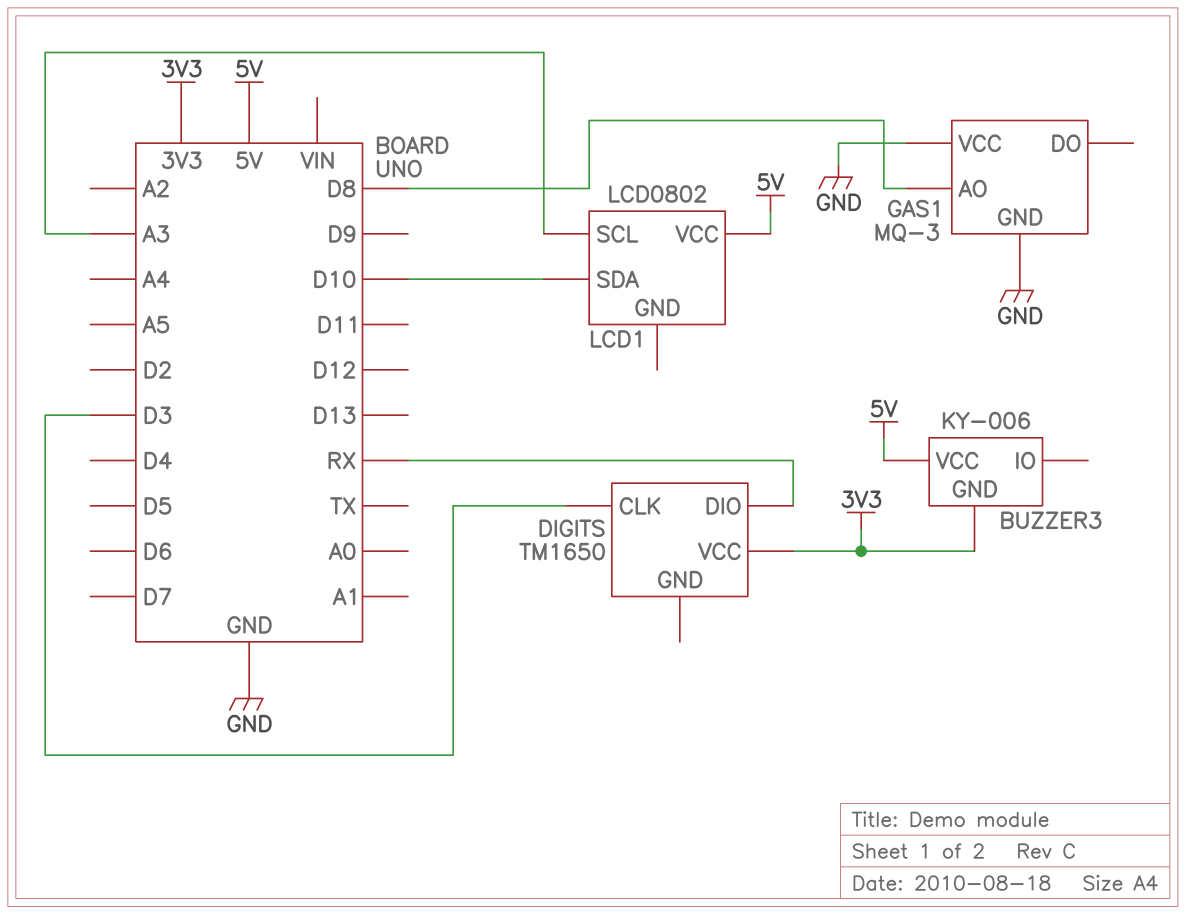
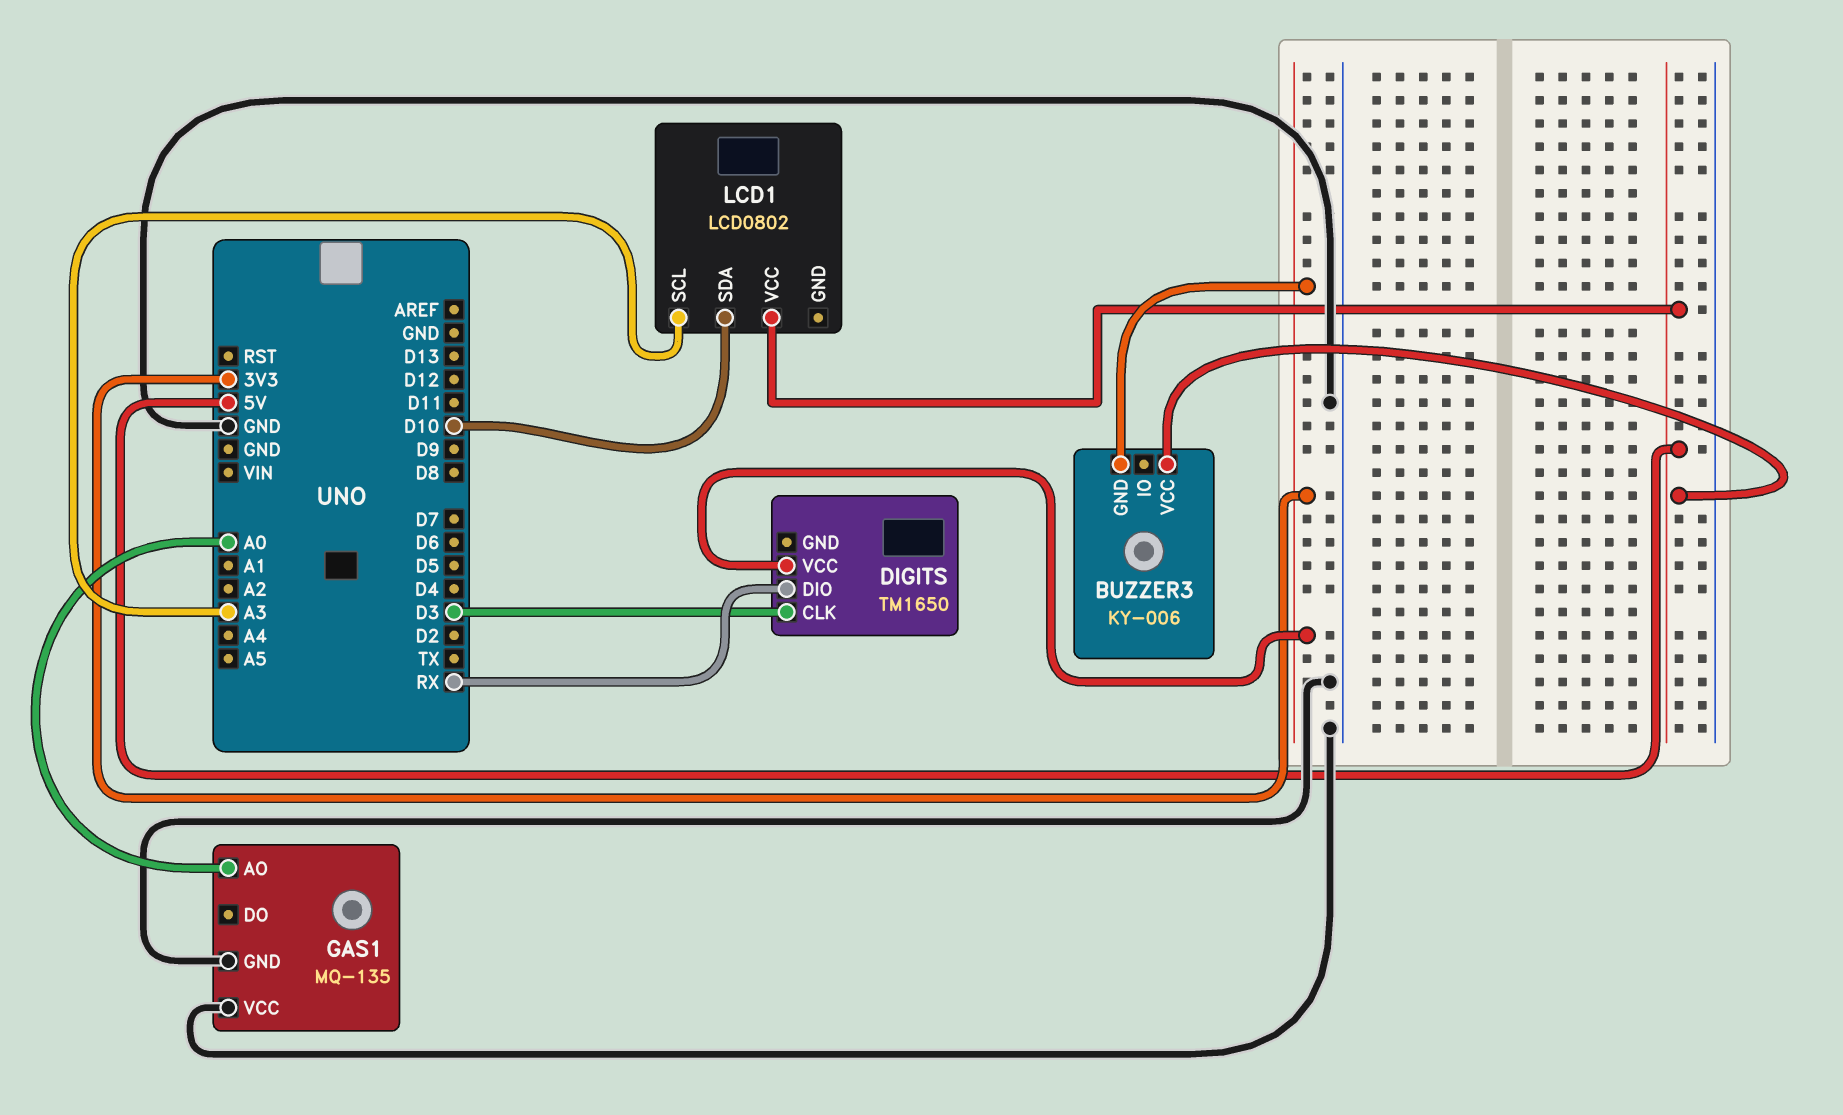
GAS1: MQ-3 -> MQ-135
GAS1 pin AO: D8 -> A0

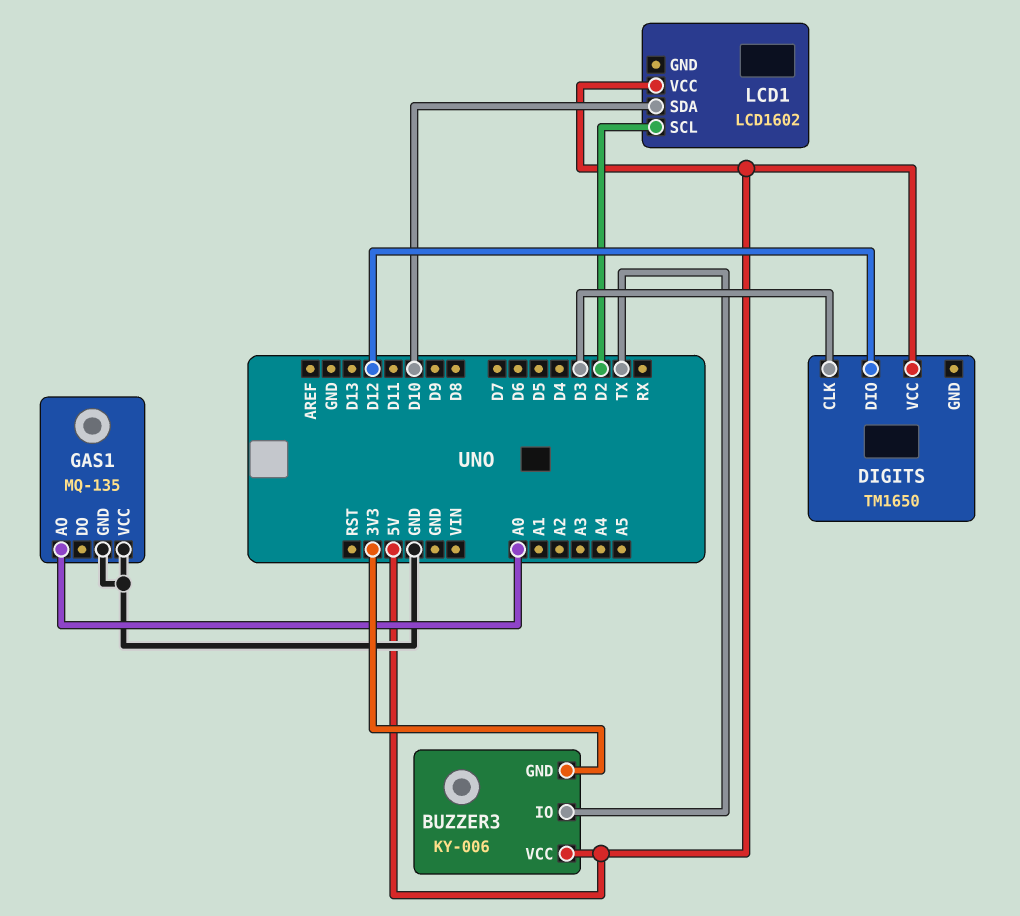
BUZZER3 pin IO: none -> TX
DIGITS pin DIO: RX -> D12
DIGITS pin VCC: 3V3 -> 5V
LCD1: LCD0802 -> LCD1602
LCD1 pin SCL: A3 -> D2

